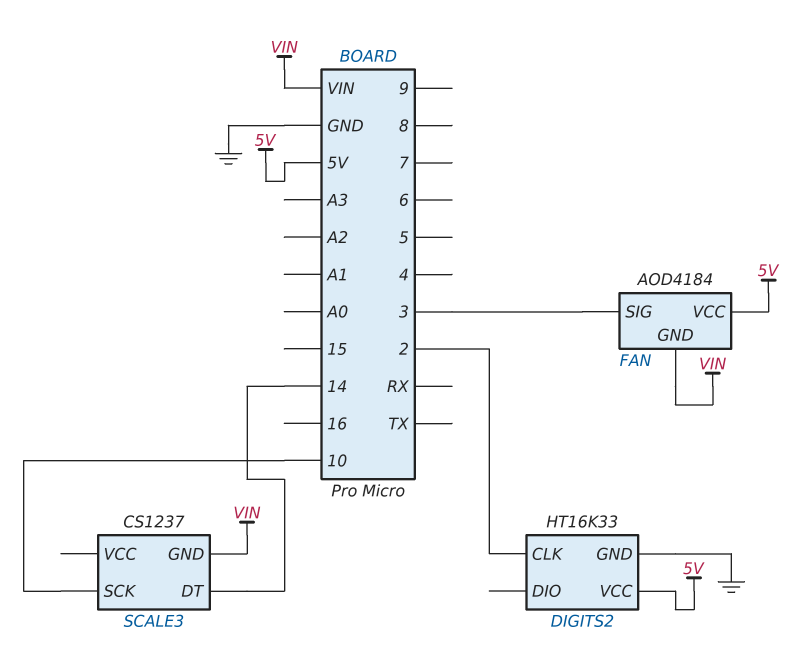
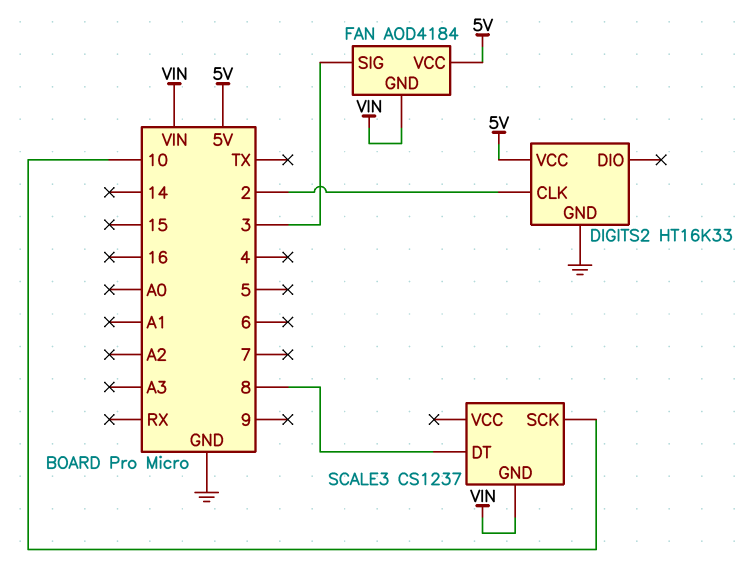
SCALE3 pin DT: 14 -> 8

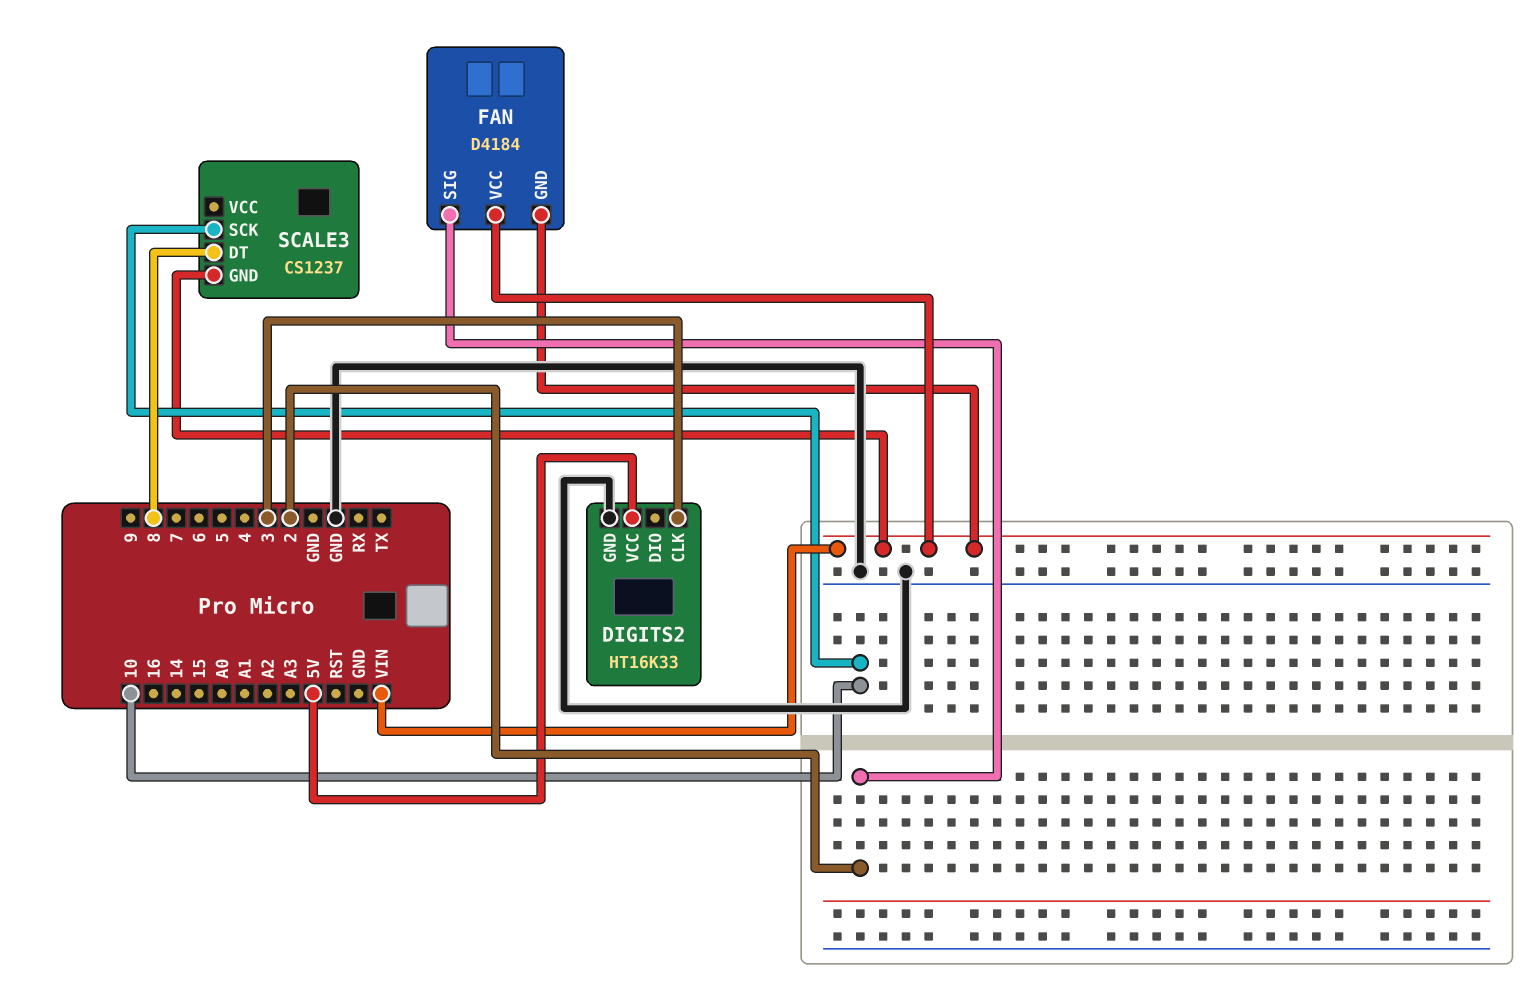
DIGITS2 pin CLK: 2 -> 3
FAN: AOD4184 -> D4184
FAN pin SIG: 3 -> 2
FAN pin VCC: 5V -> VIN

